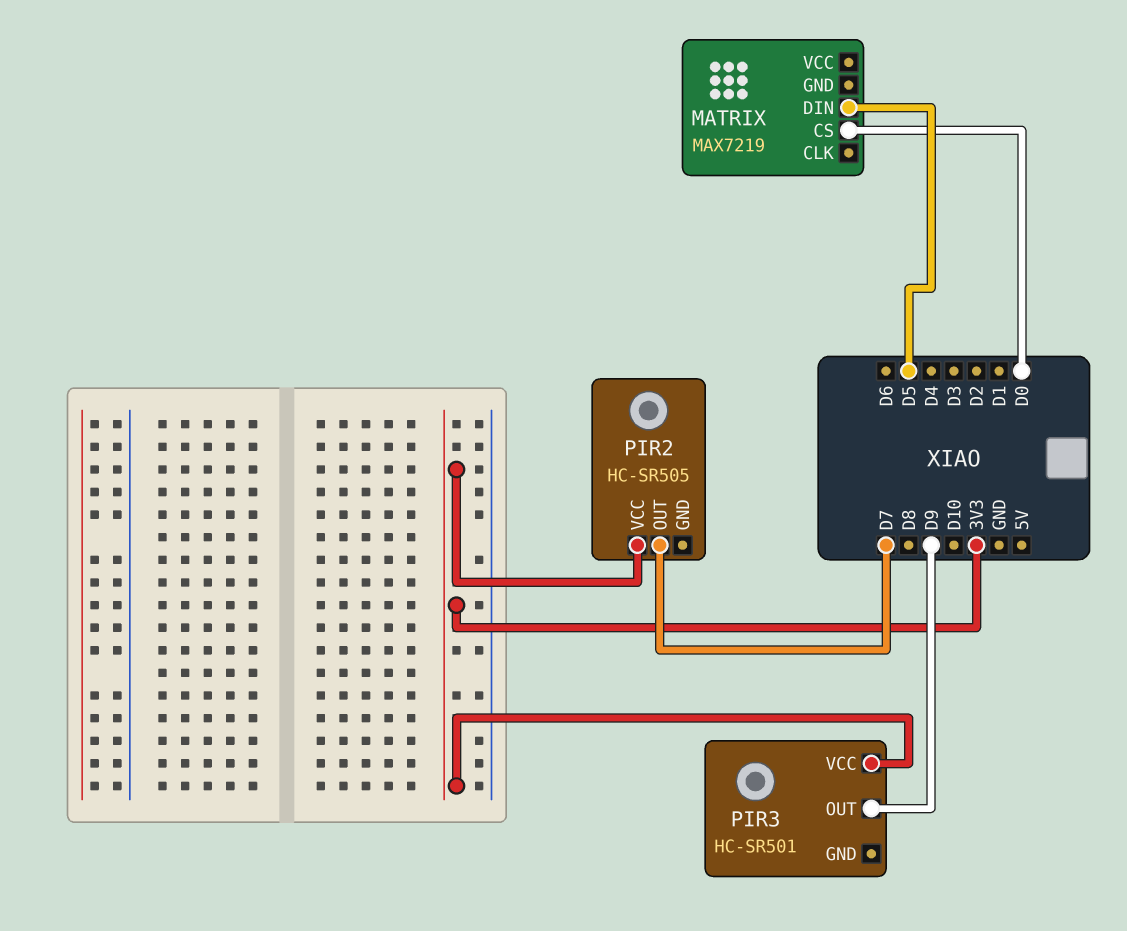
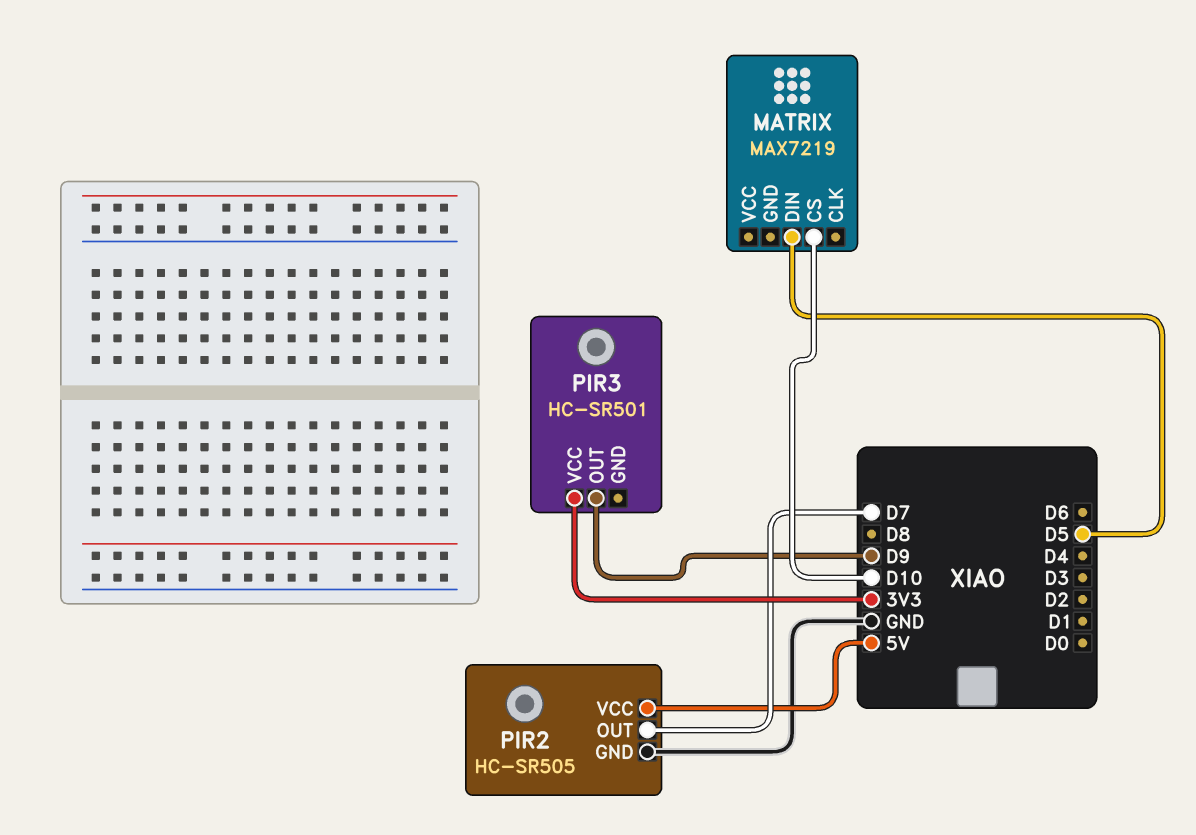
MATRIX pin CS: D0 -> D10
PIR2 pin GND: none -> GND
PIR2 pin VCC: 3V3 -> 5V

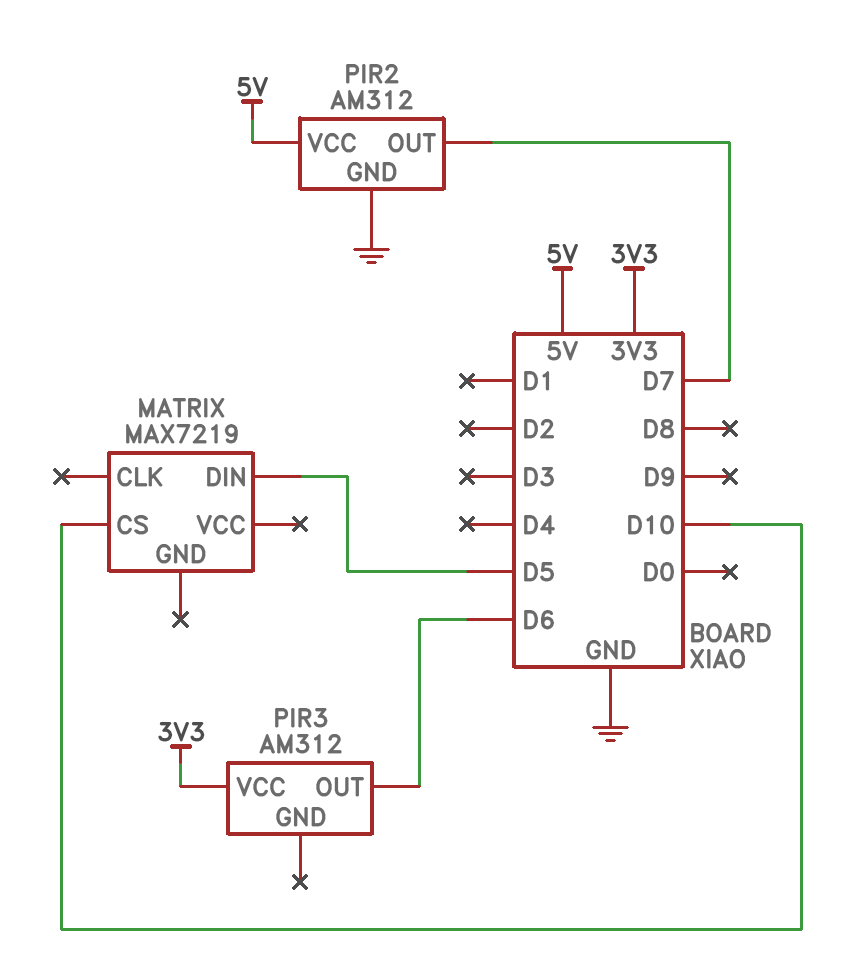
PIR2: HC-SR505 -> AM312
PIR3: HC-SR501 -> AM312
PIR3 pin OUT: D9 -> D6

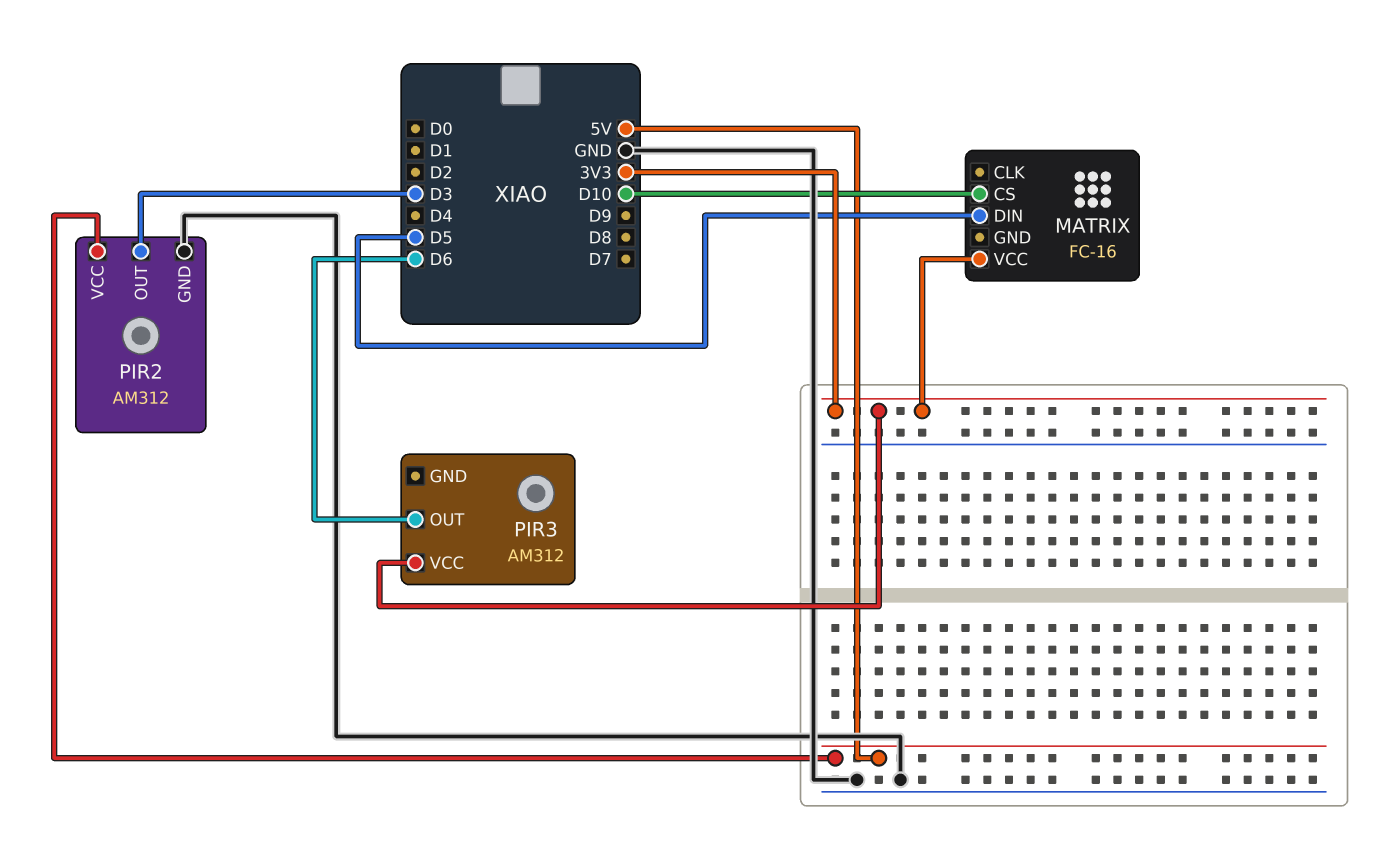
MATRIX: MAX7219 -> FC-16
MATRIX pin VCC: none -> 3V3
PIR2 pin OUT: D7 -> D3

